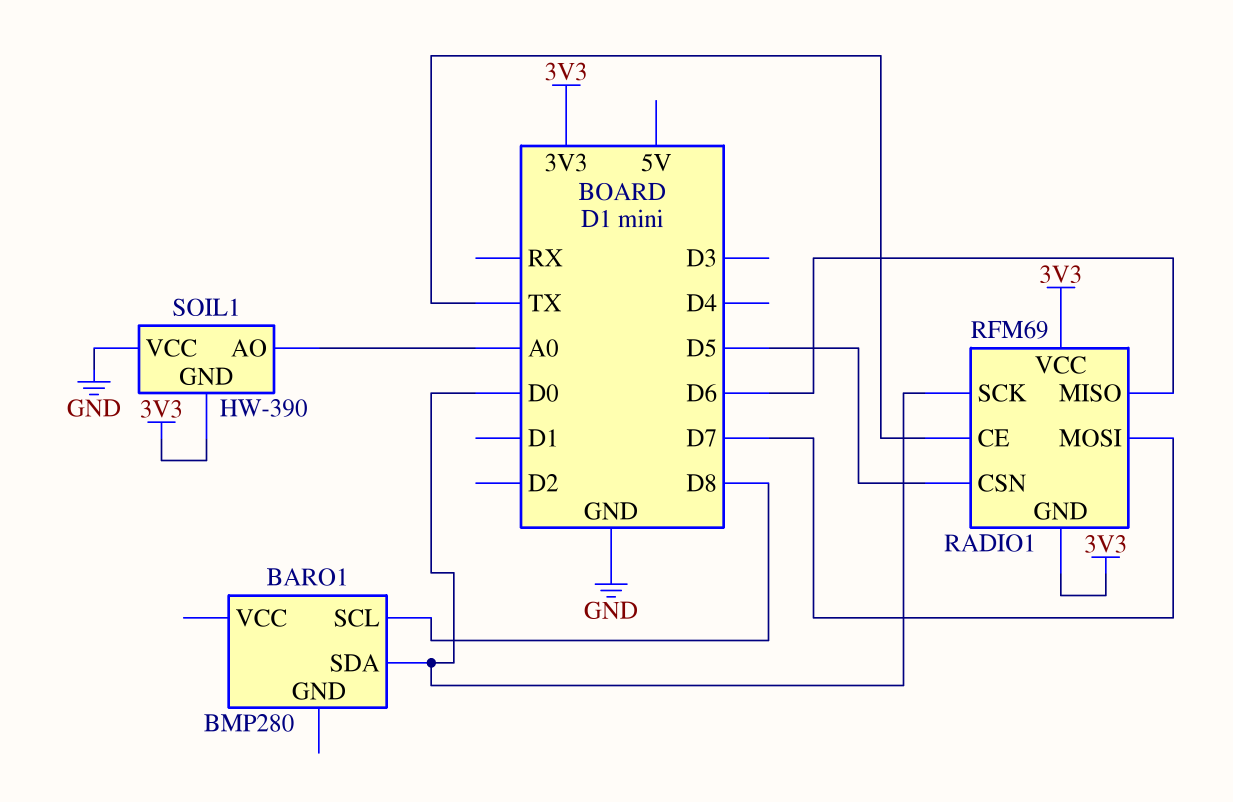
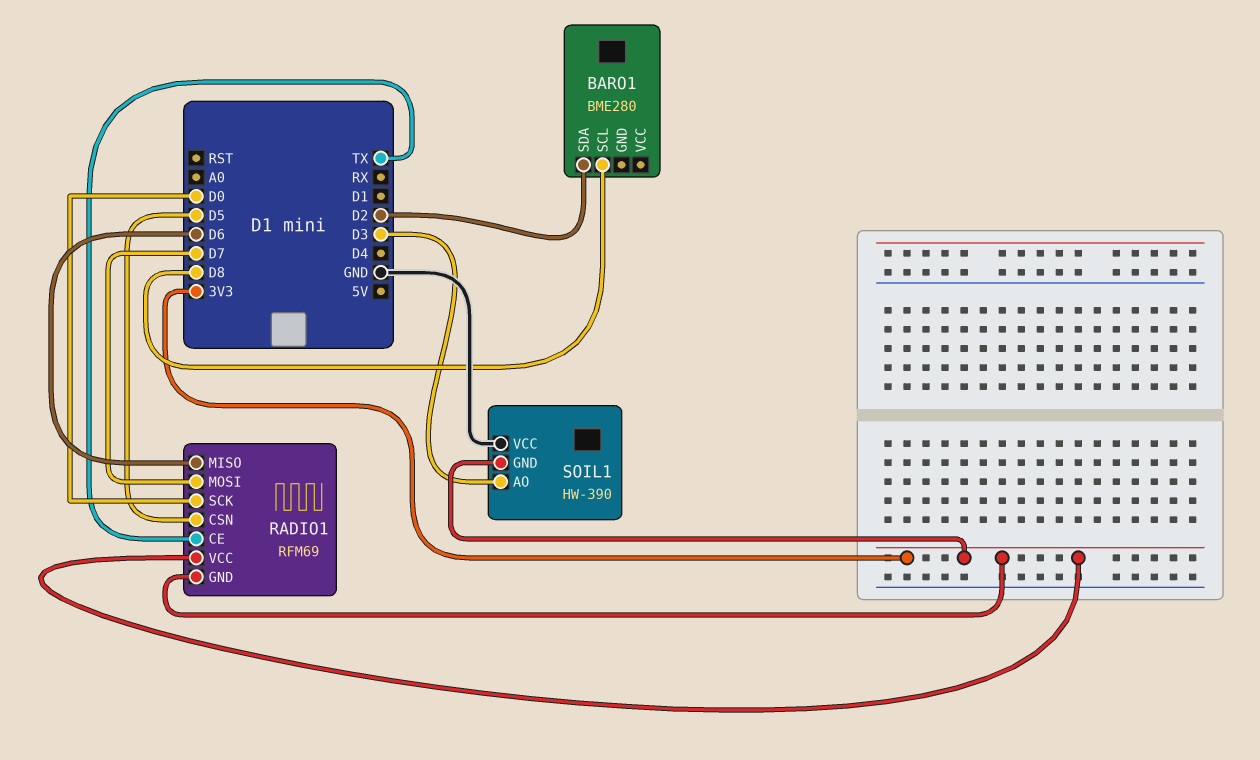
BARO1: BMP280 -> BME280
BARO1 pin SDA: D0 -> D2
SOIL1 pin AO: A0 -> D3

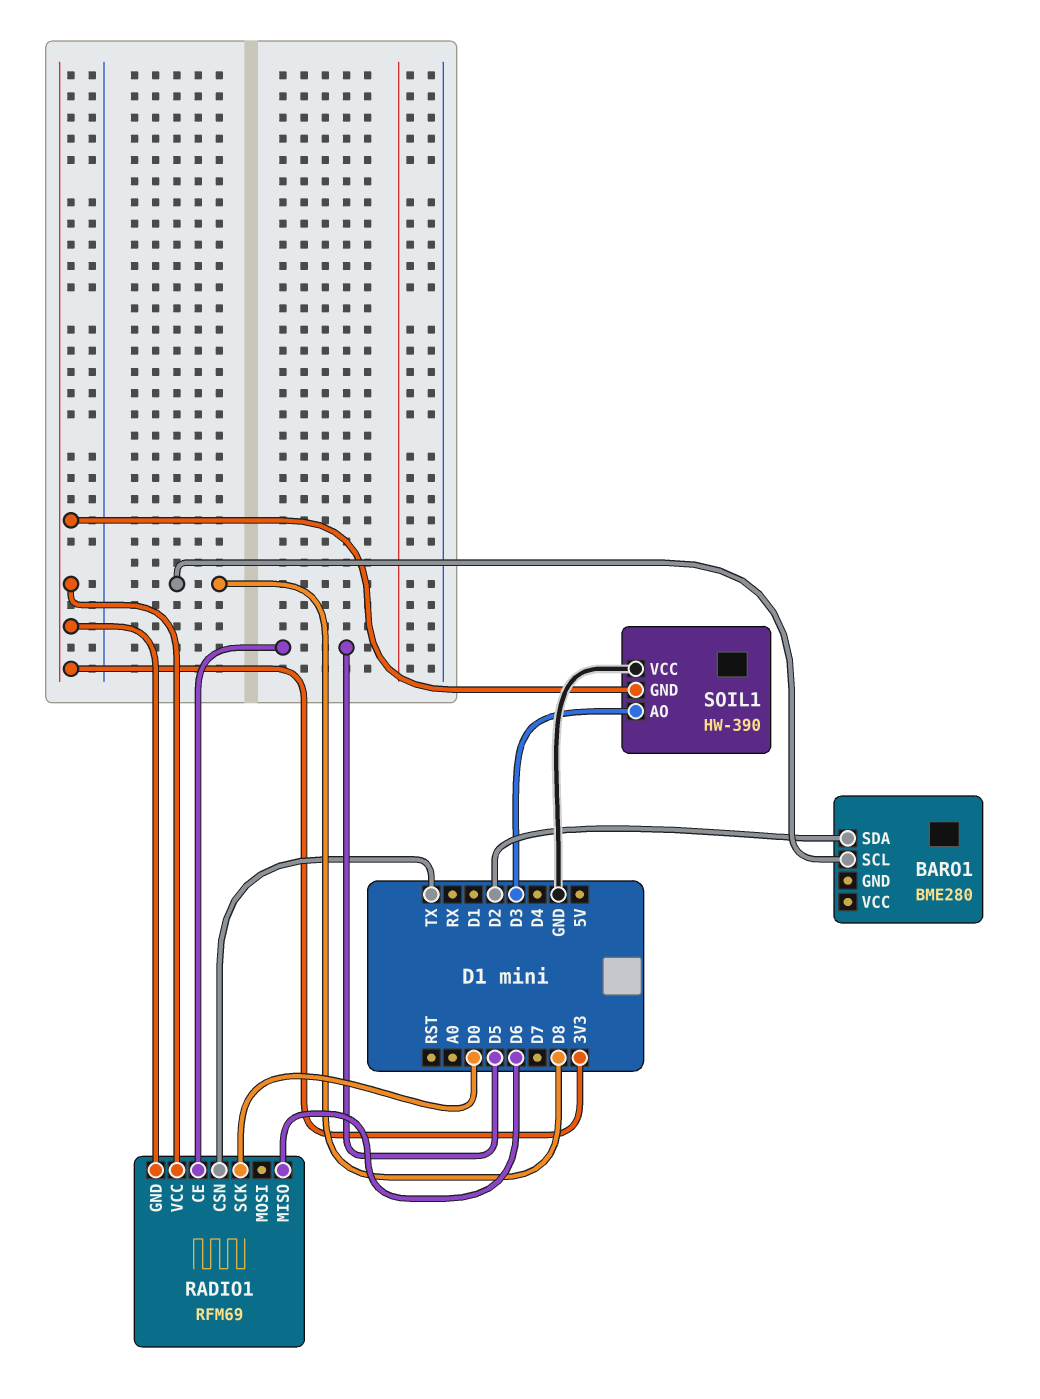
RADIO1 pin CE: TX -> D5
RADIO1 pin CSN: D5 -> TX
RADIO1 pin MOSI: D7 -> none

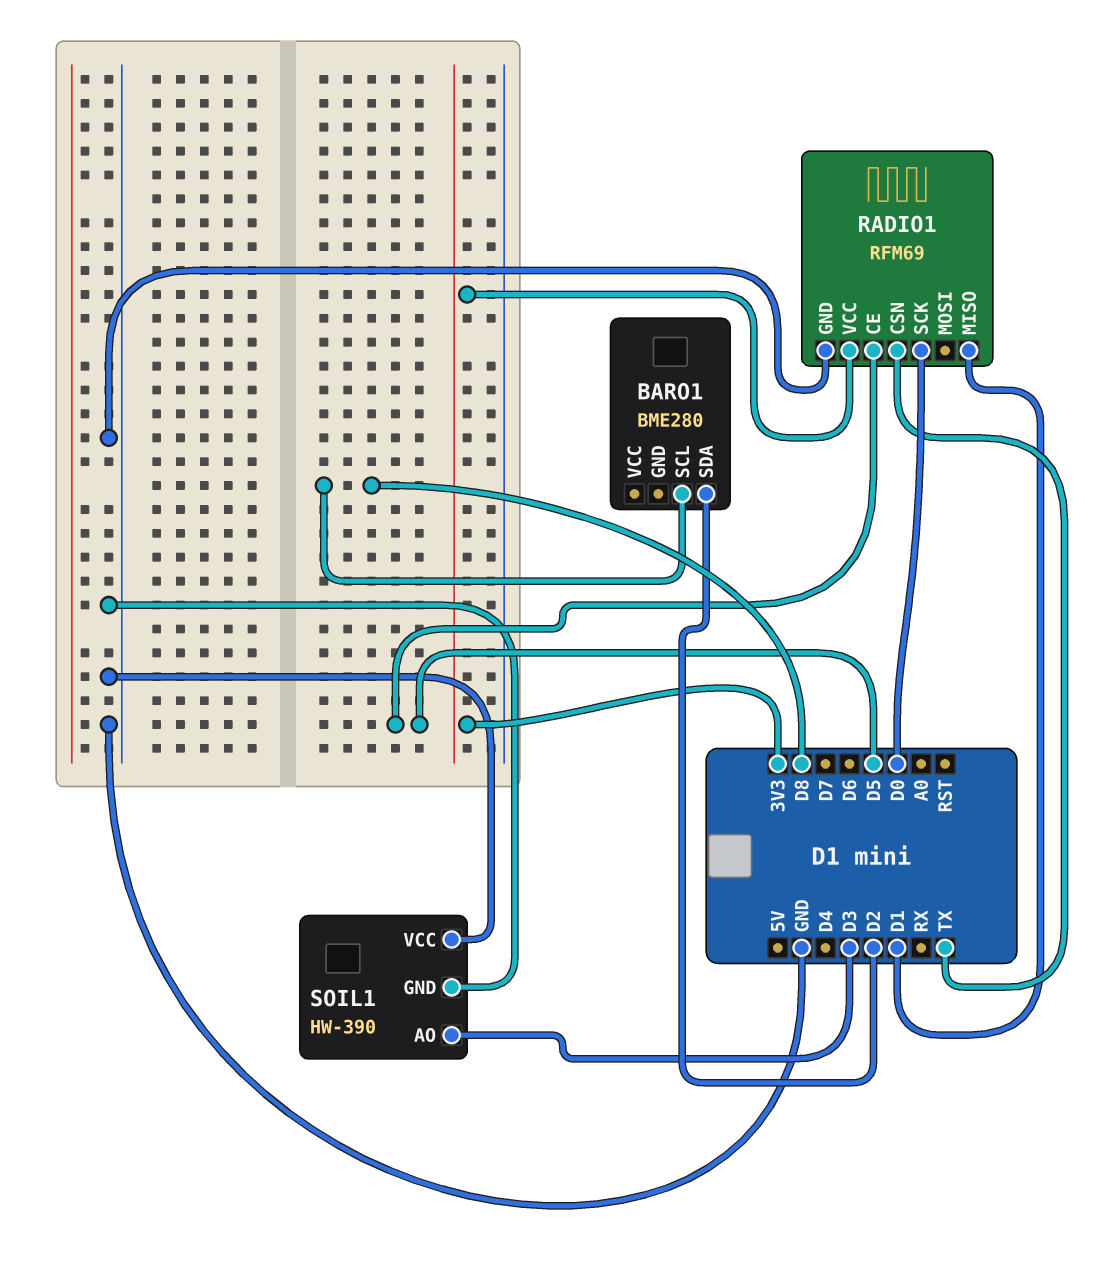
RADIO1 pin GND: 3V3 -> GND
RADIO1 pin MISO: D6 -> D1
SOIL1 pin GND: 3V3 -> GND

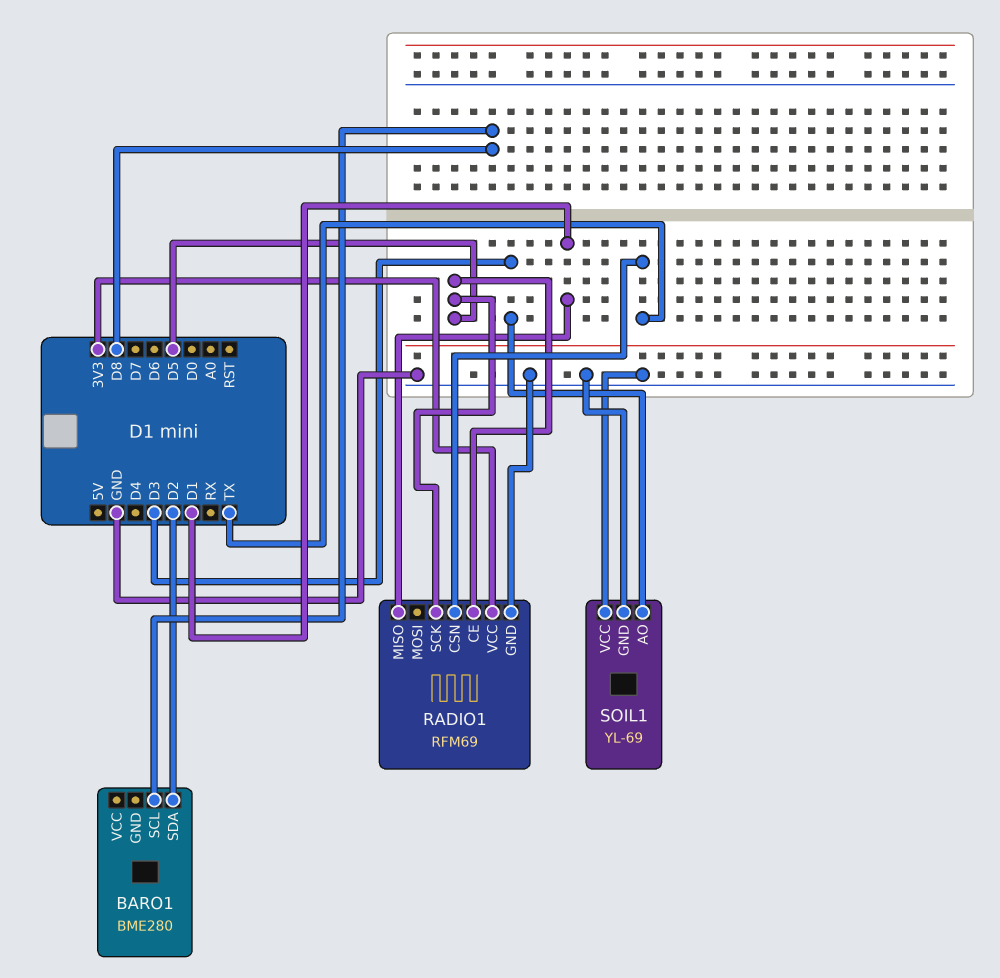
RADIO1 pin SCK: D0 -> D5
SOIL1: HW-390 -> YL-69

